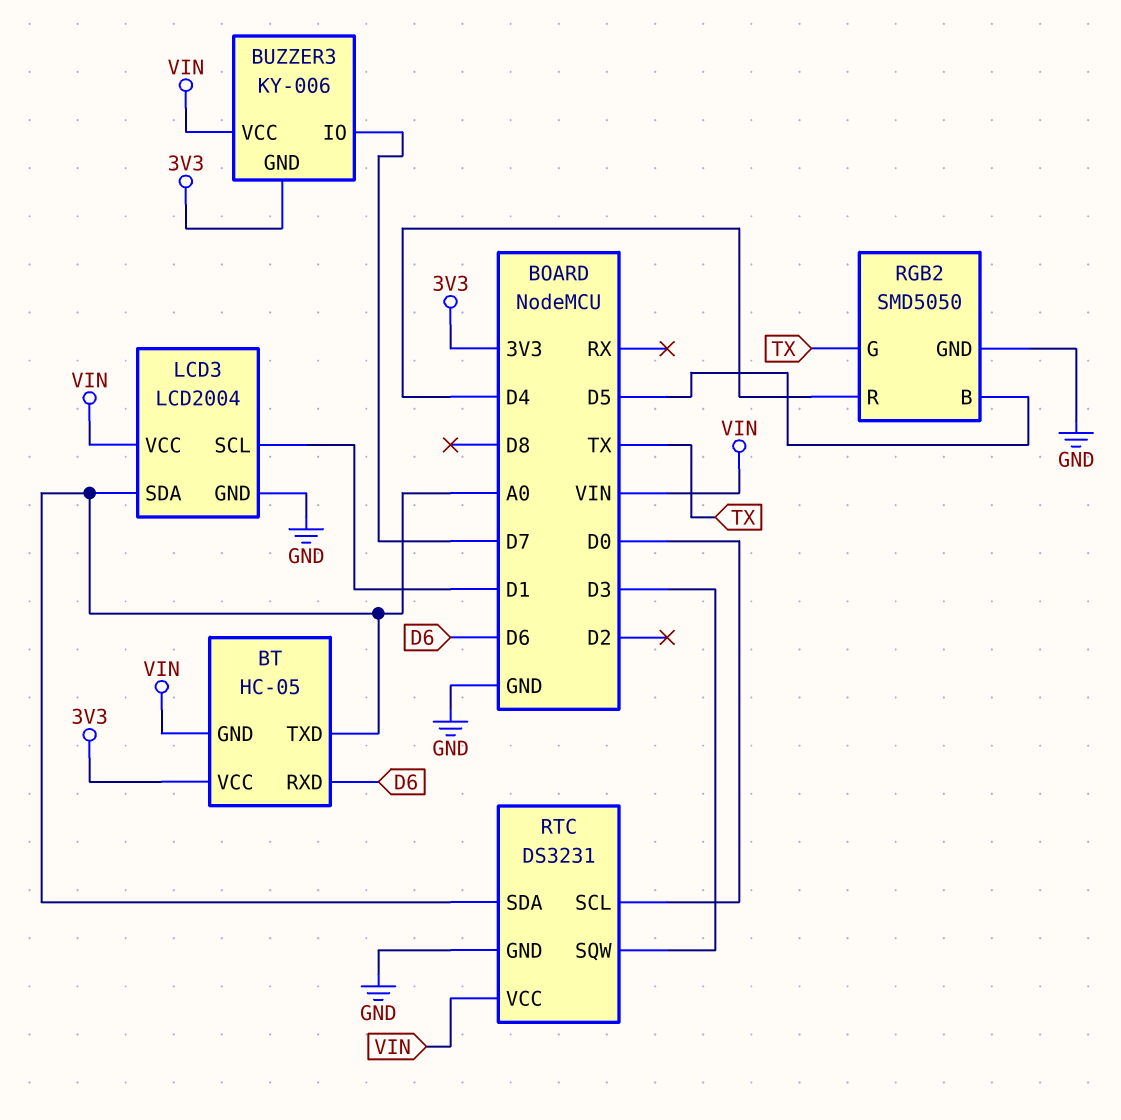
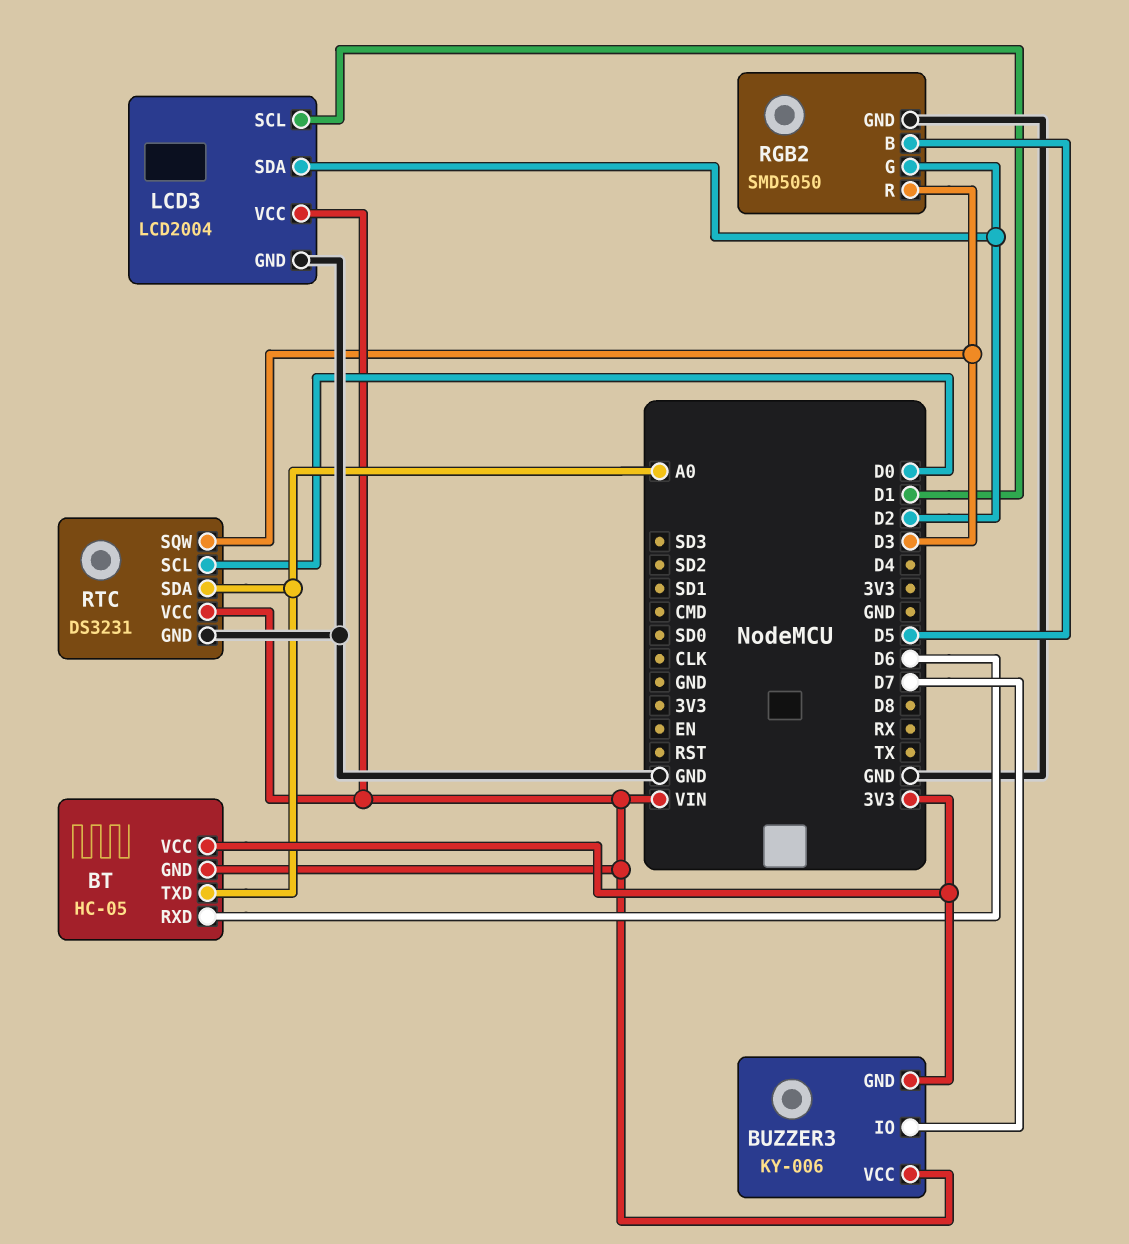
LCD3 pin SDA: A0 -> D2
RGB2 pin G: TX -> D2
RGB2 pin R: D4 -> D3

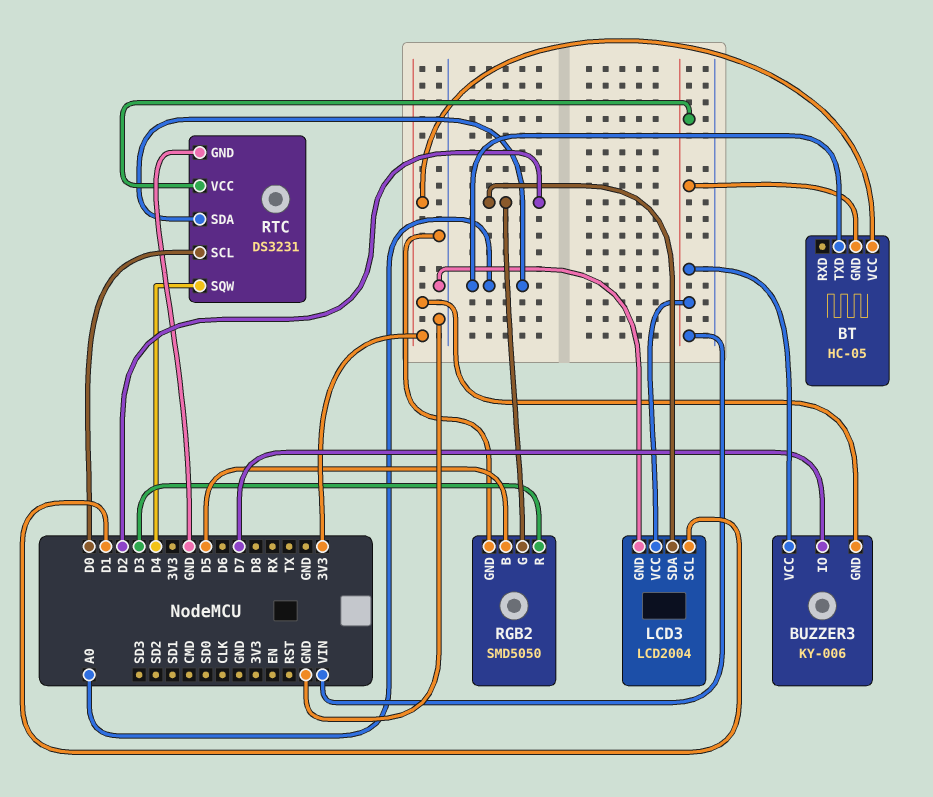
BT pin RXD: D6 -> none
RTC pin SQW: D3 -> D4

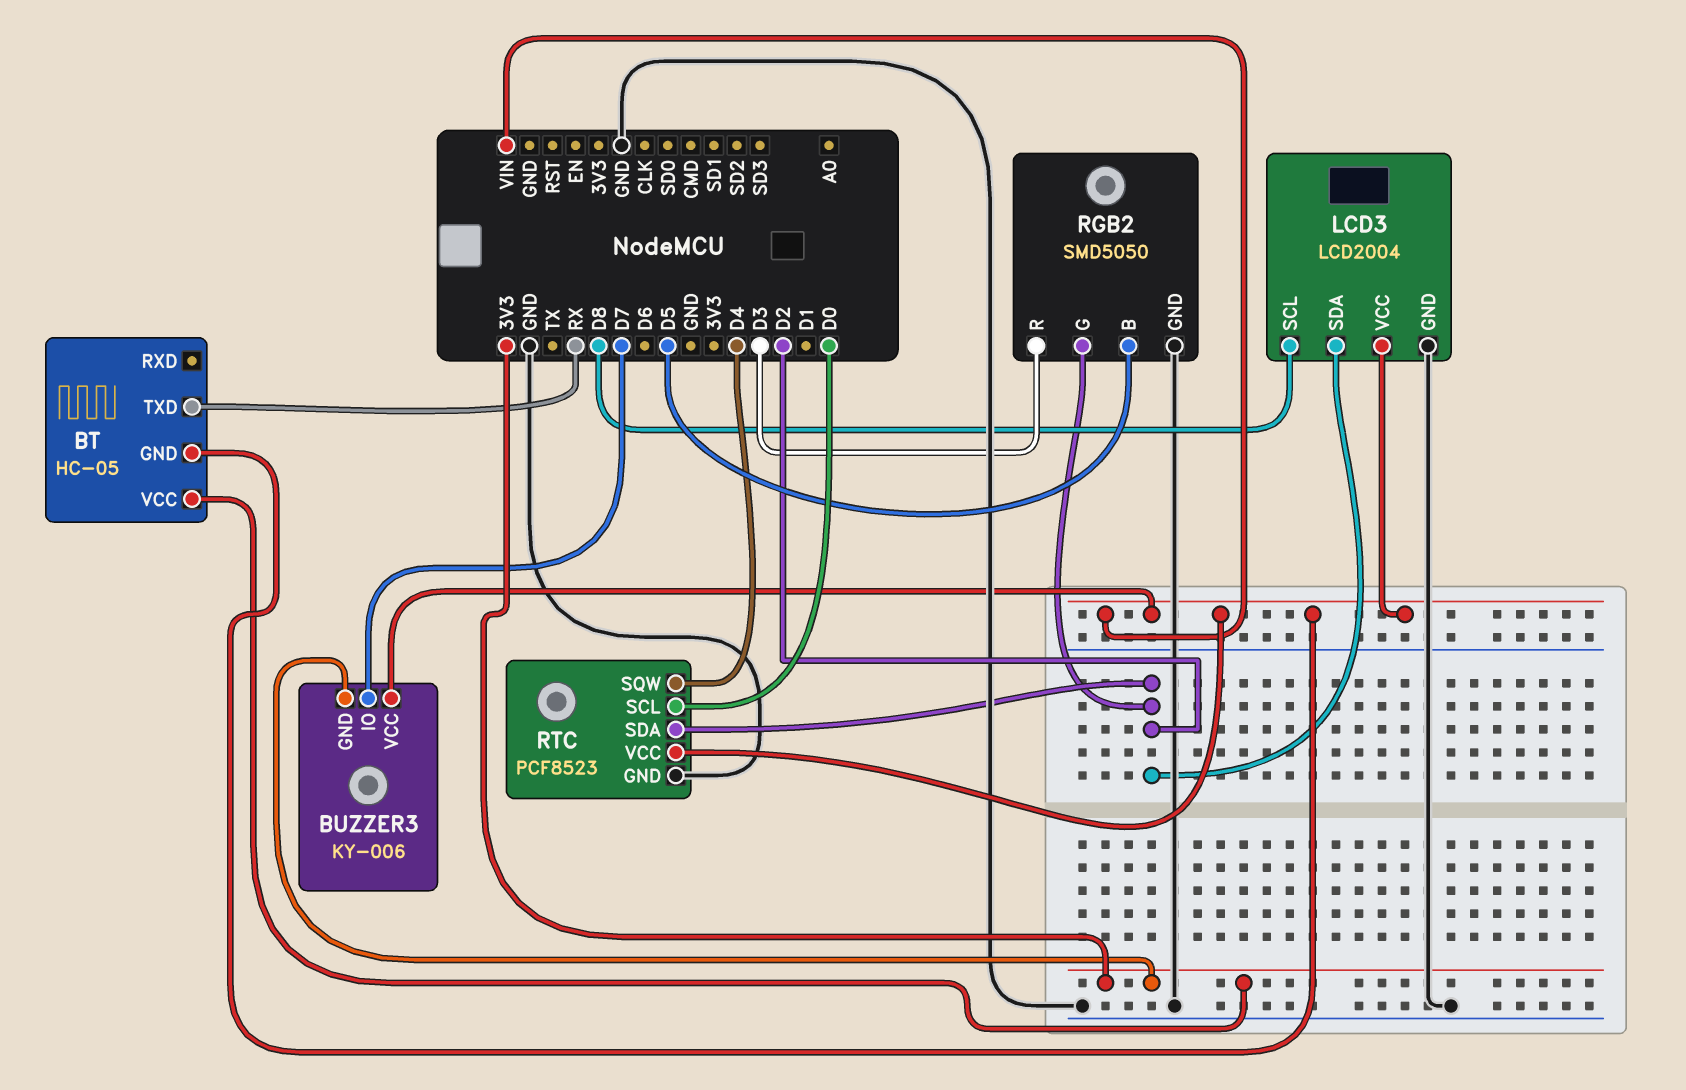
BT pin TXD: A0 -> RX
LCD3 pin SCL: D1 -> D8
RTC: DS3231 -> PCF8523
RTC pin SDA: A0 -> D2

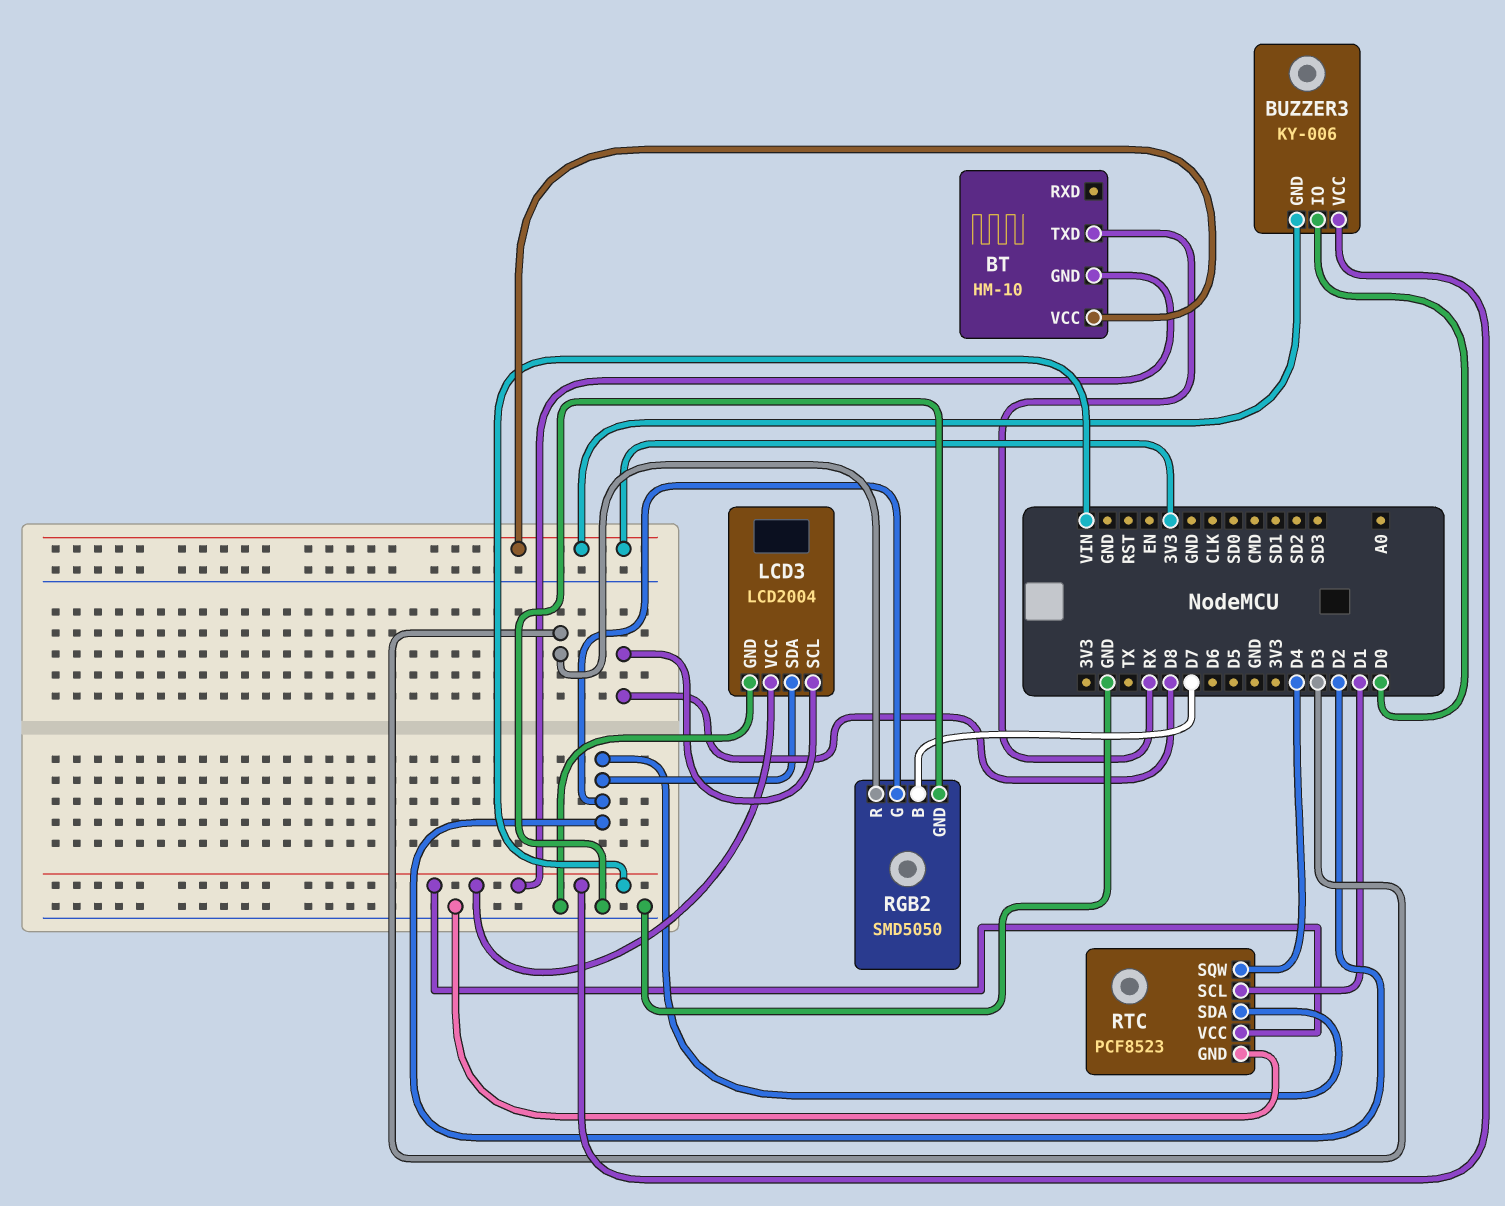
BT: HC-05 -> HM-10
BUZZER3 pin IO: D7 -> D0
RGB2 pin B: D5 -> D7
RTC pin SCL: D0 -> D1

